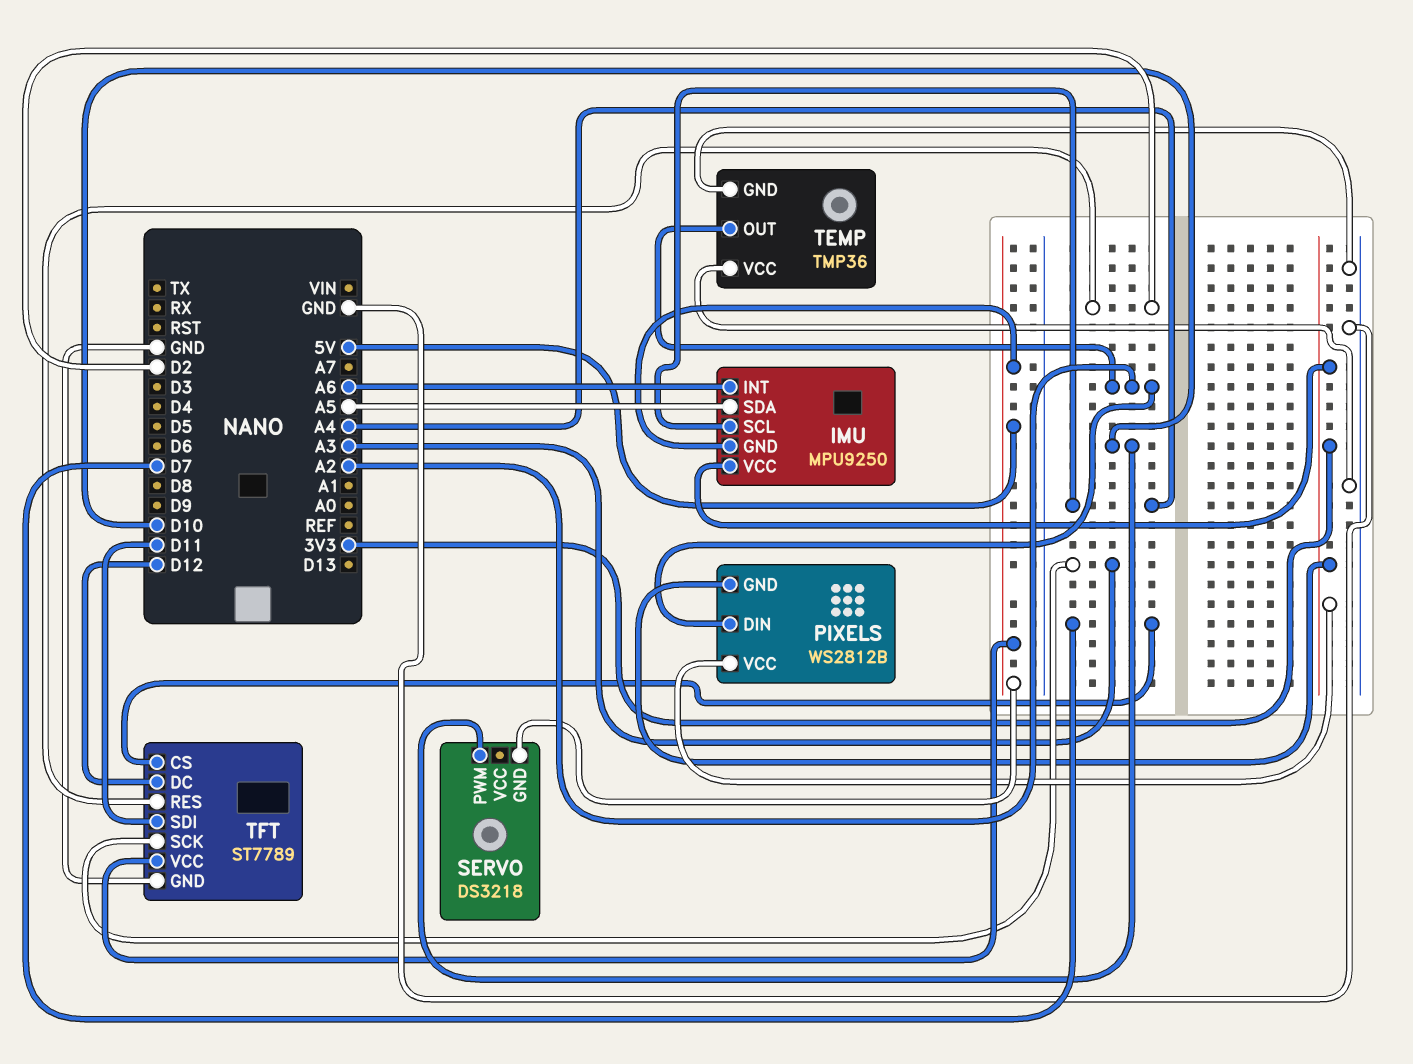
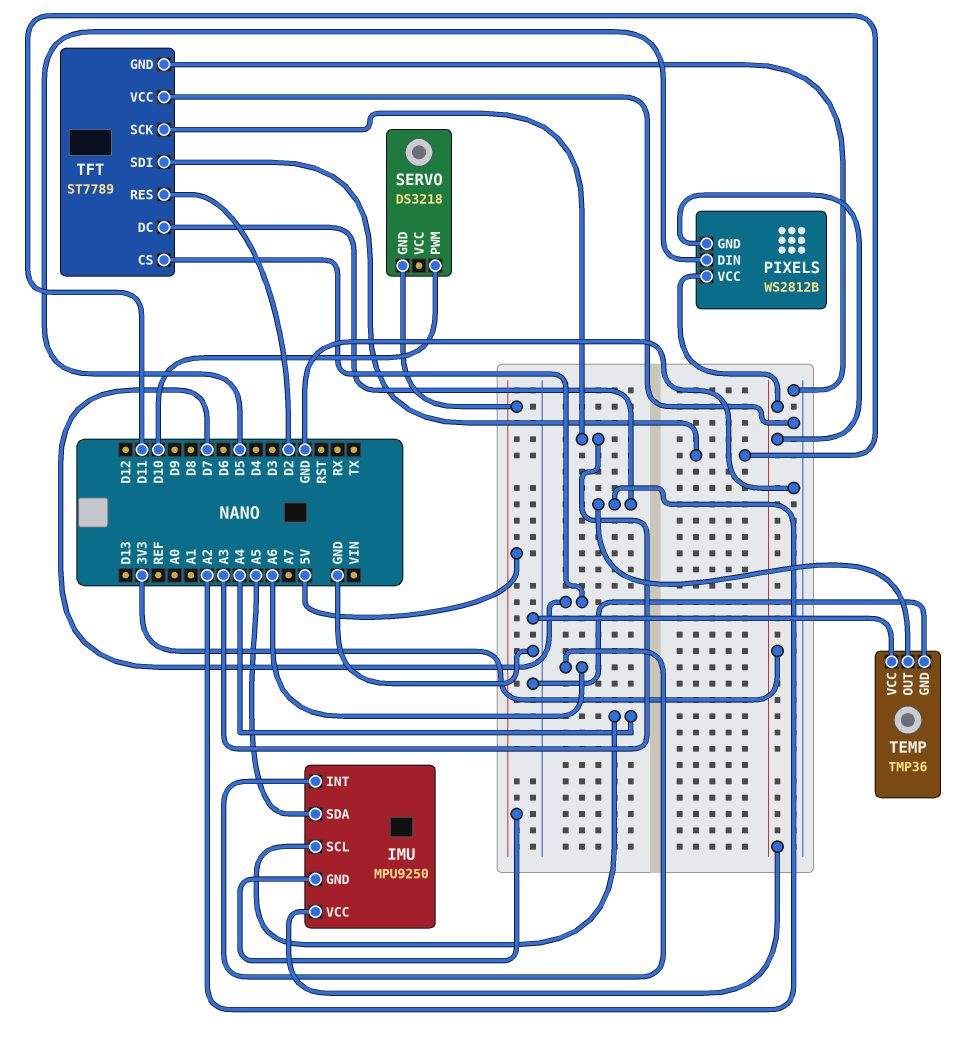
PIXELS pin DIN: A2 -> D5
TFT pin DC: D12 -> A2
TFT pin VCC: 5V -> GND

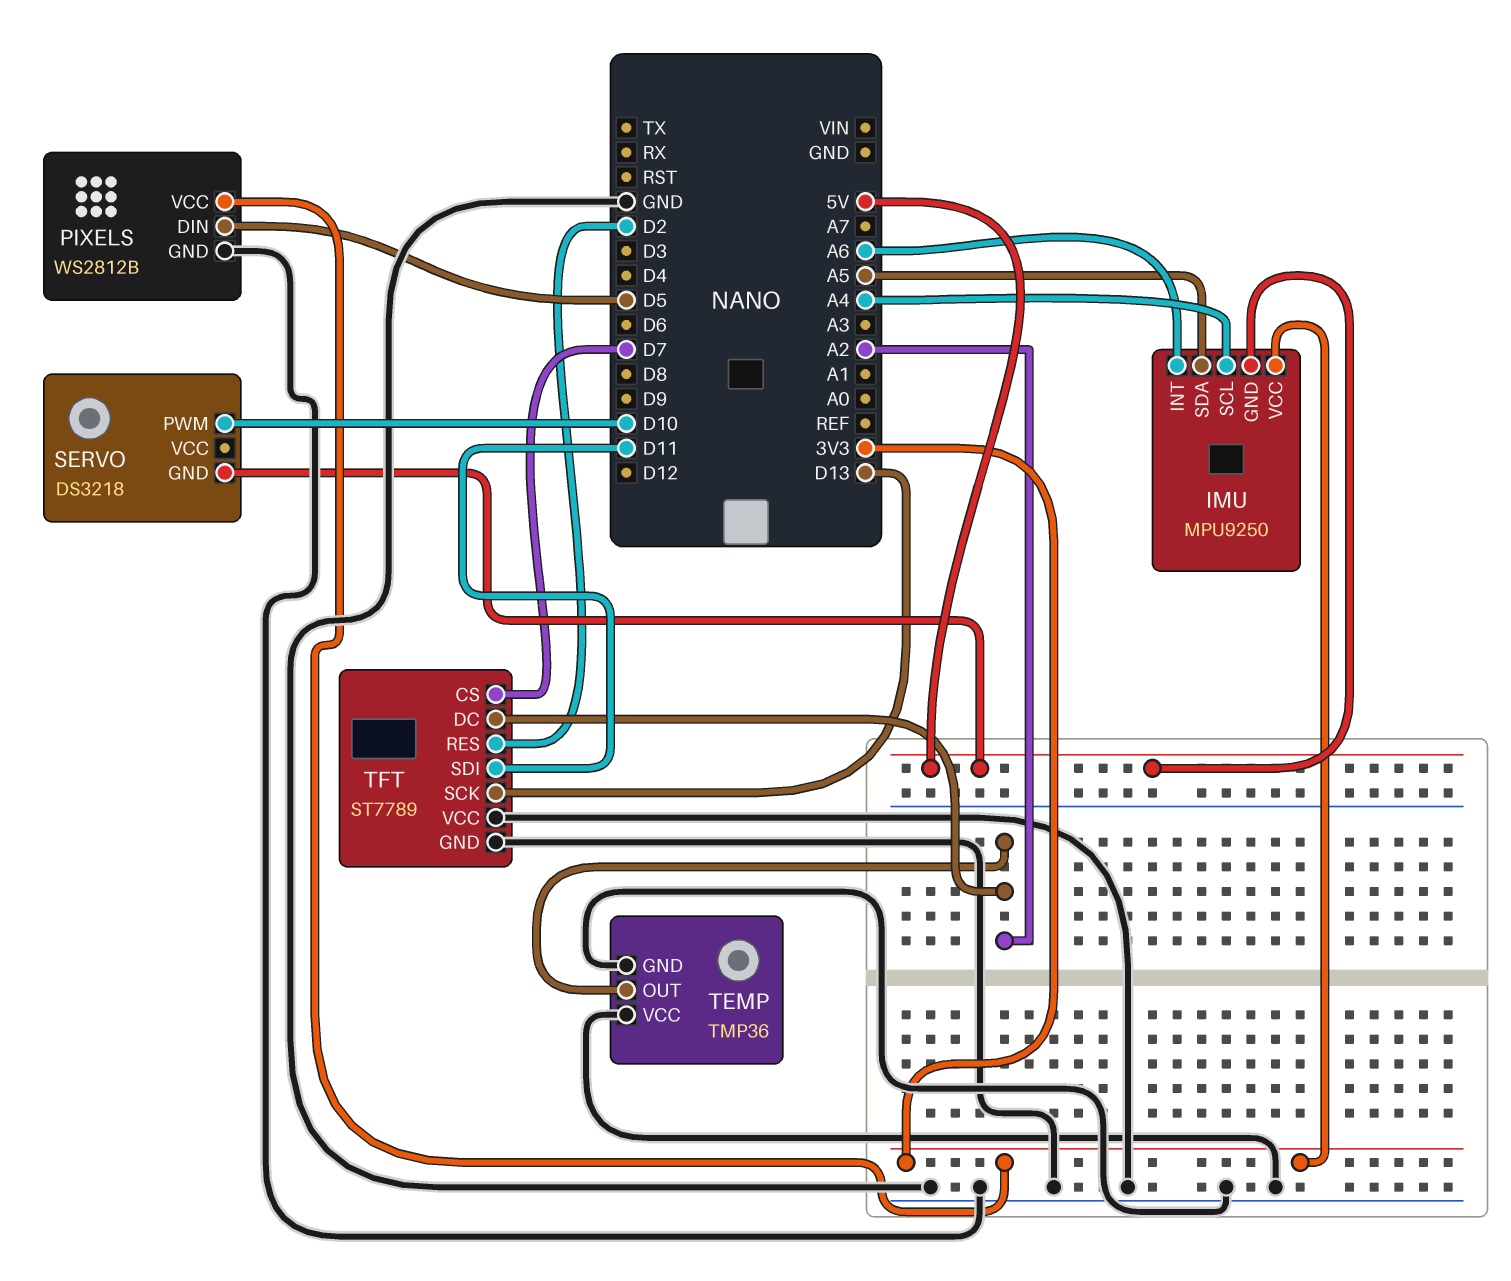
PIXELS pin GND: 3V3 -> GND
TFT pin SCK: A3 -> D13

